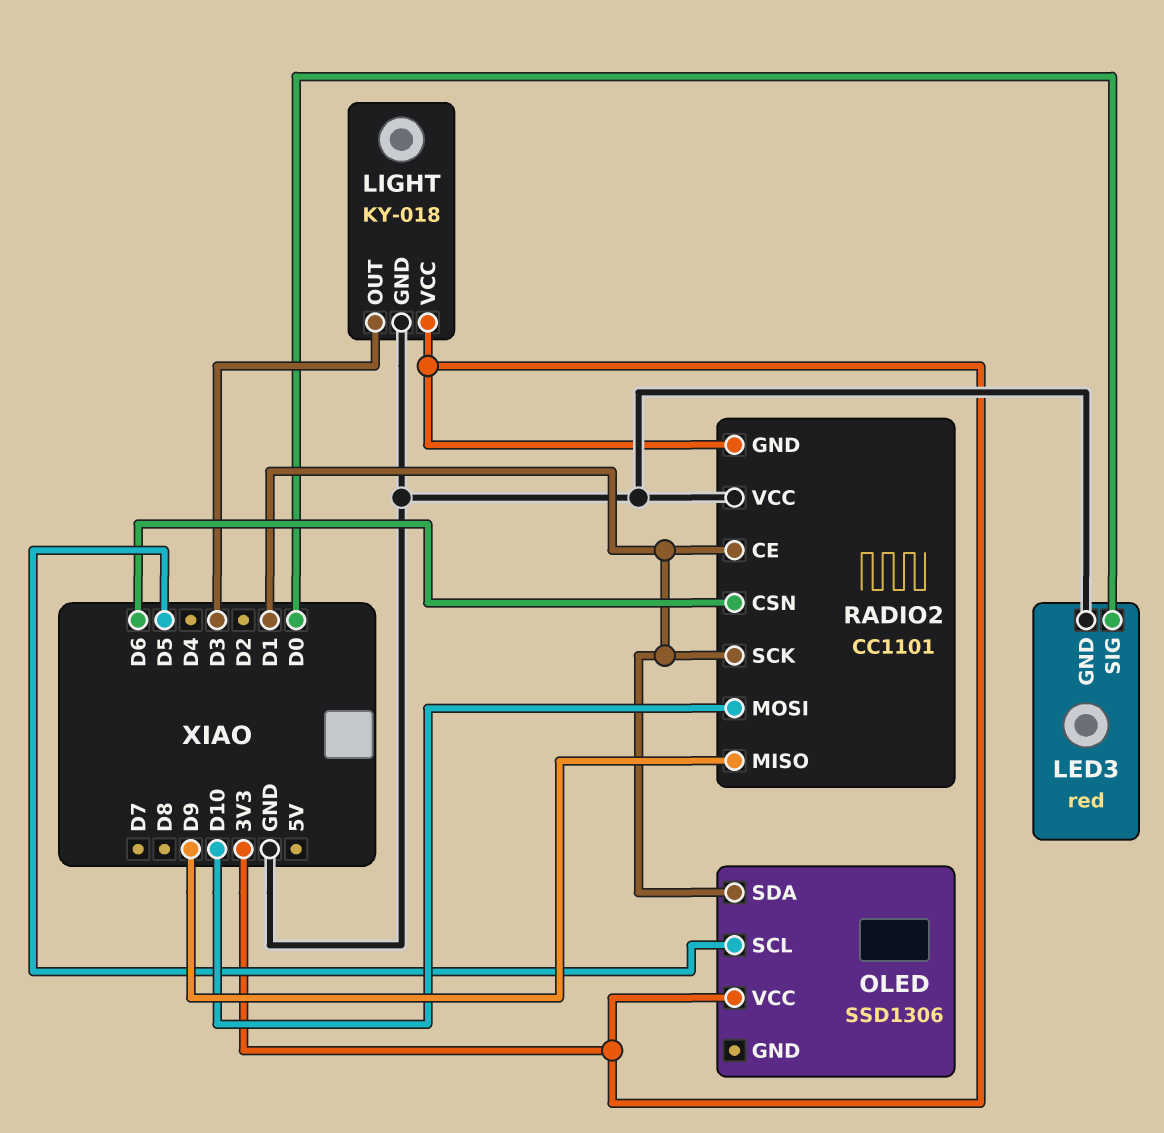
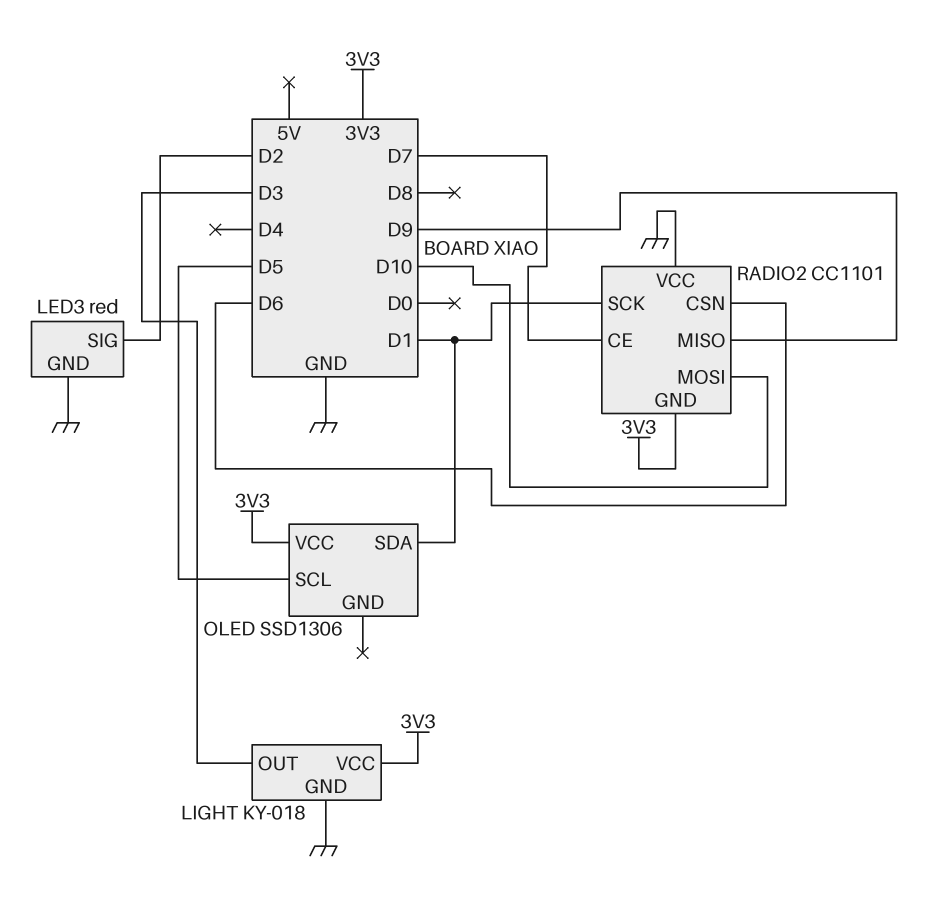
LED3 pin SIG: D0 -> D2
RADIO2 pin CE: D1 -> D7

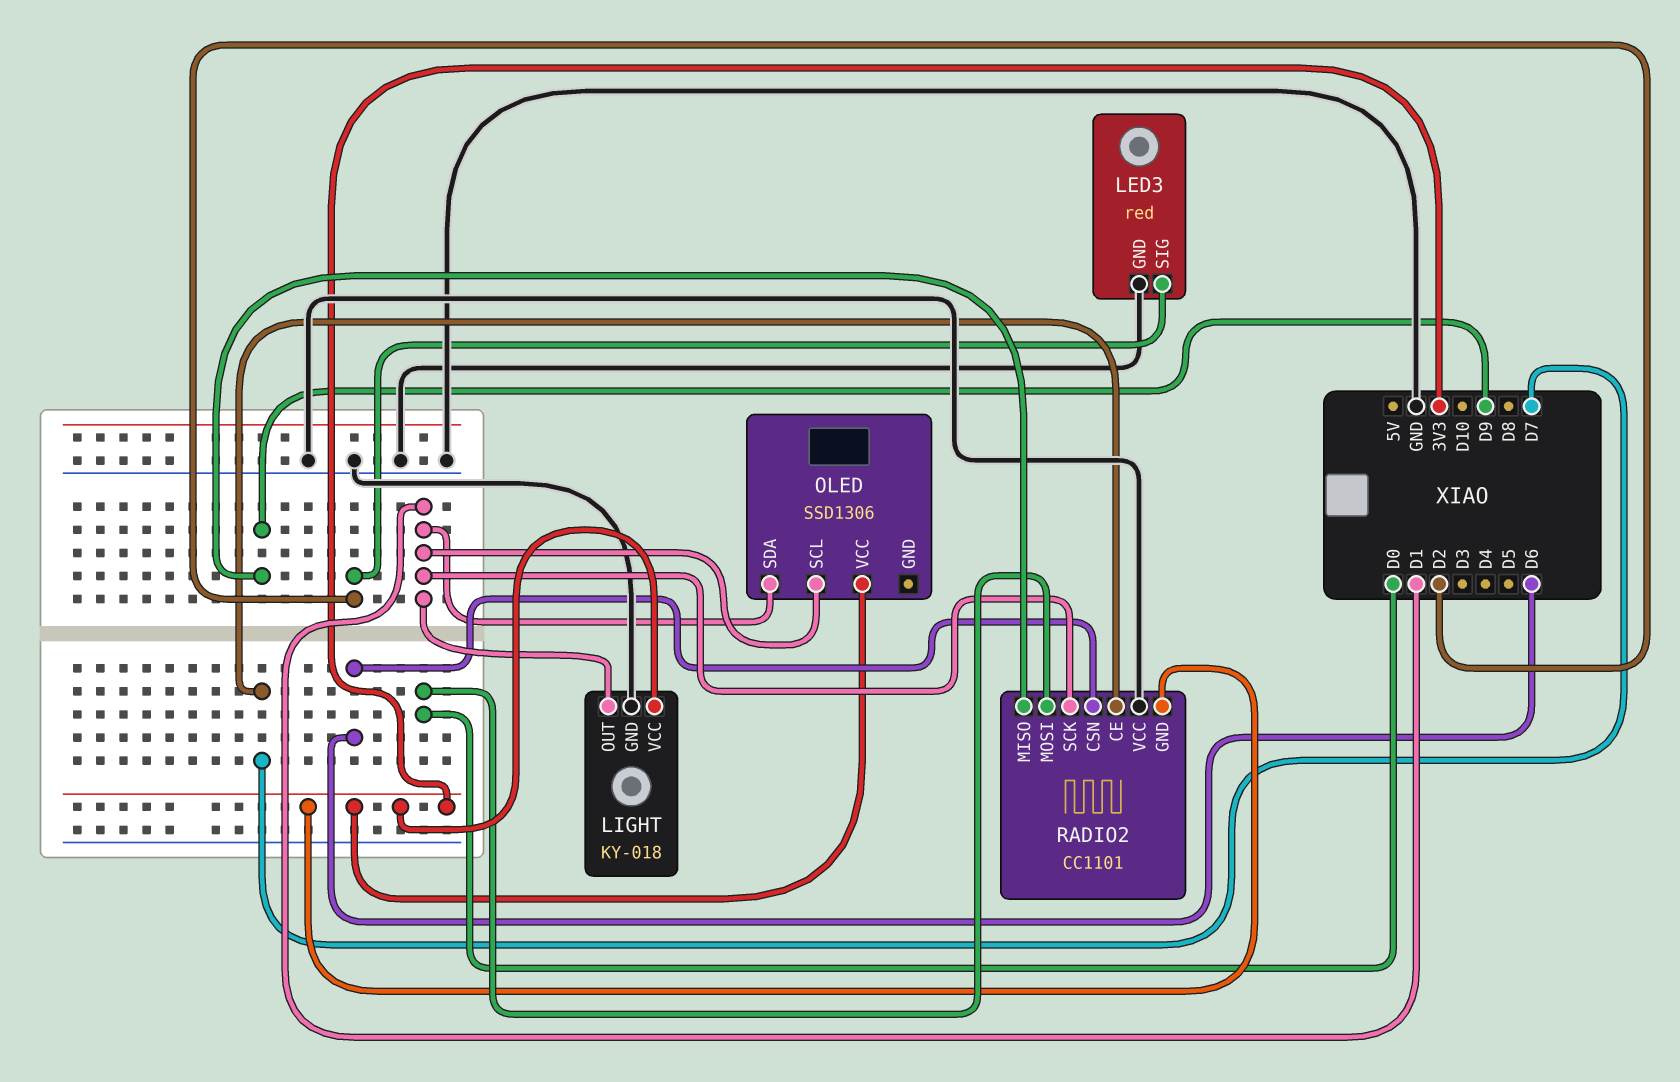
LIGHT pin OUT: D3 -> D1
OLED pin SCL: D5 -> D1
RADIO2 pin MOSI: D10 -> D0

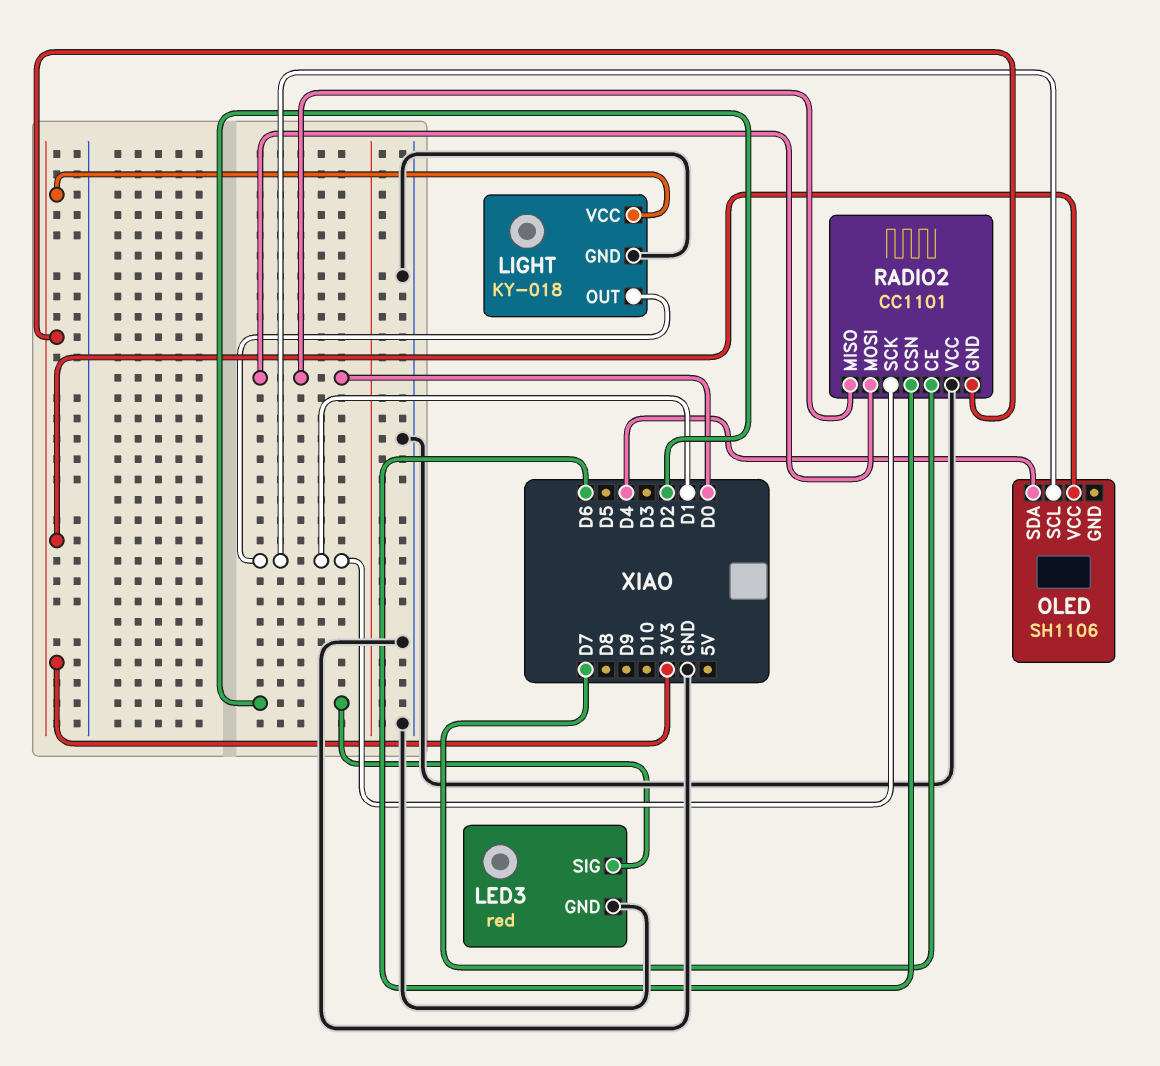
OLED: SSD1306 -> SH1106
OLED pin SDA: D1 -> D4
RADIO2 pin MISO: D9 -> D0

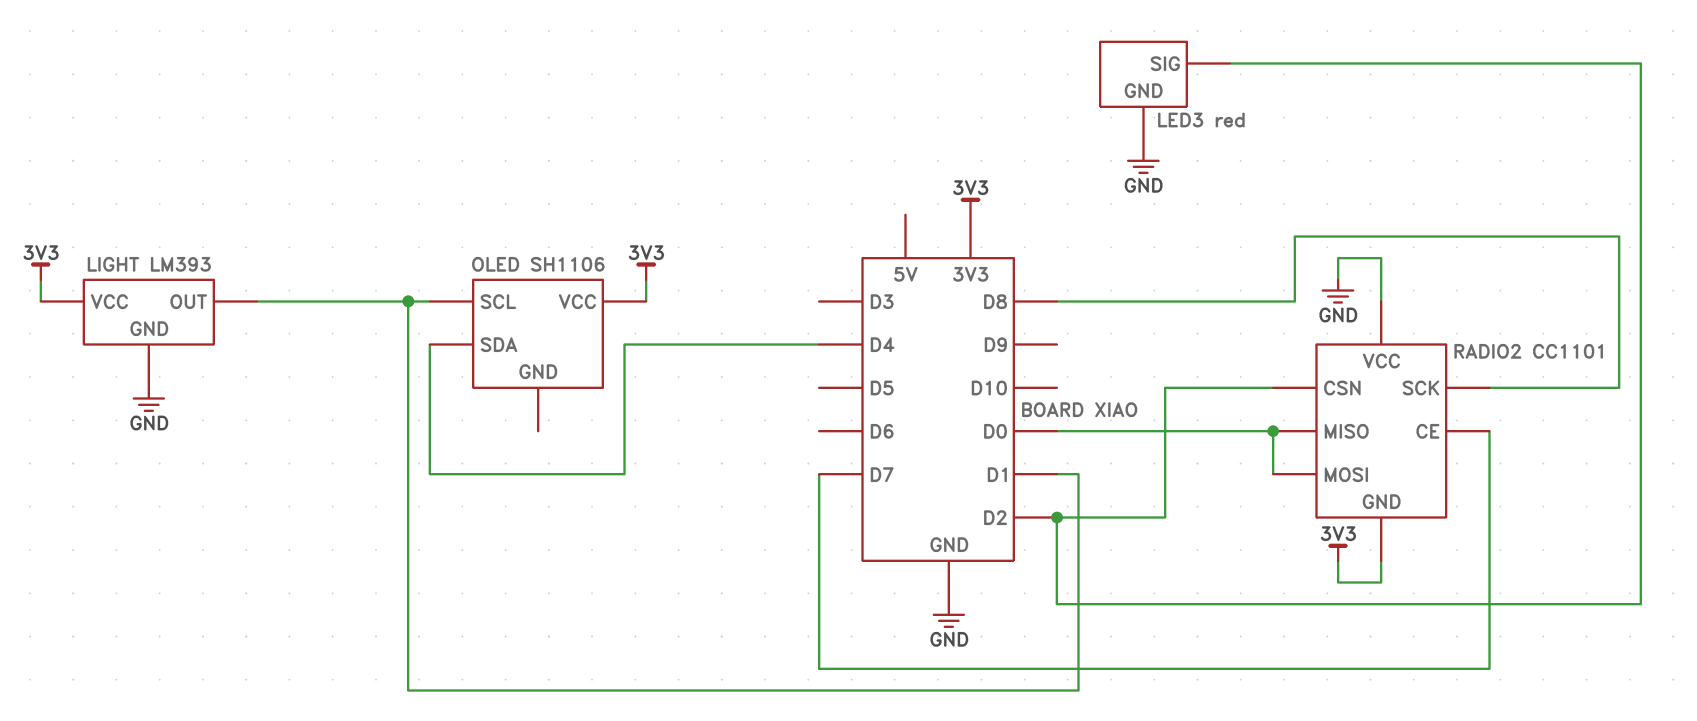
LIGHT: KY-018 -> LM393
RADIO2 pin CSN: D6 -> D2
RADIO2 pin SCK: D1 -> D8

